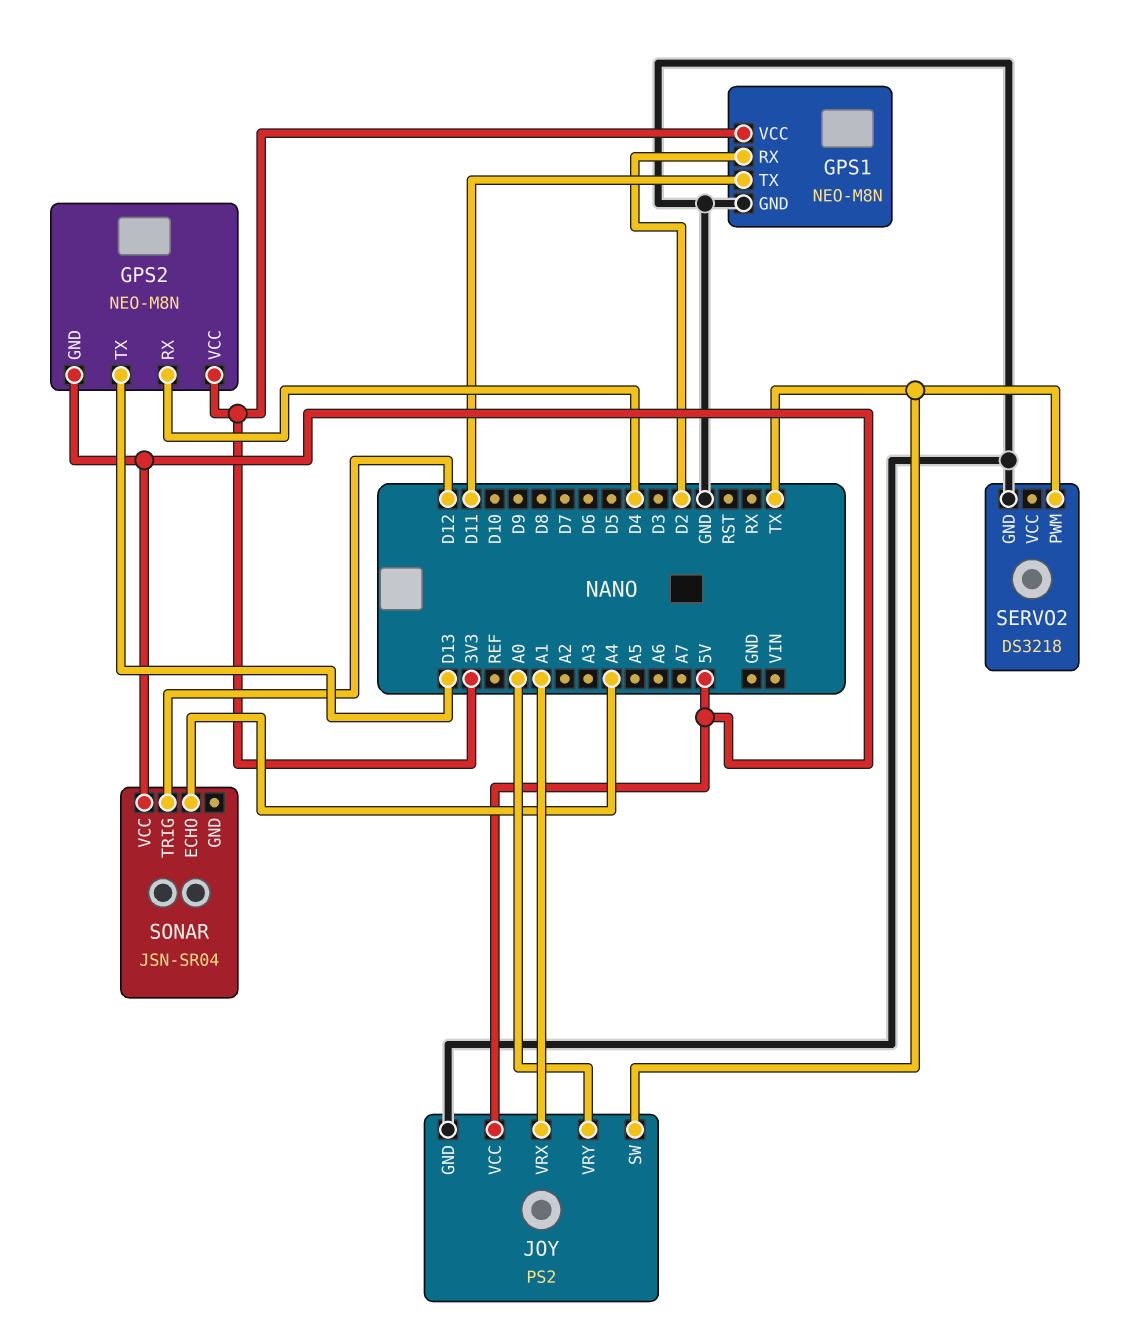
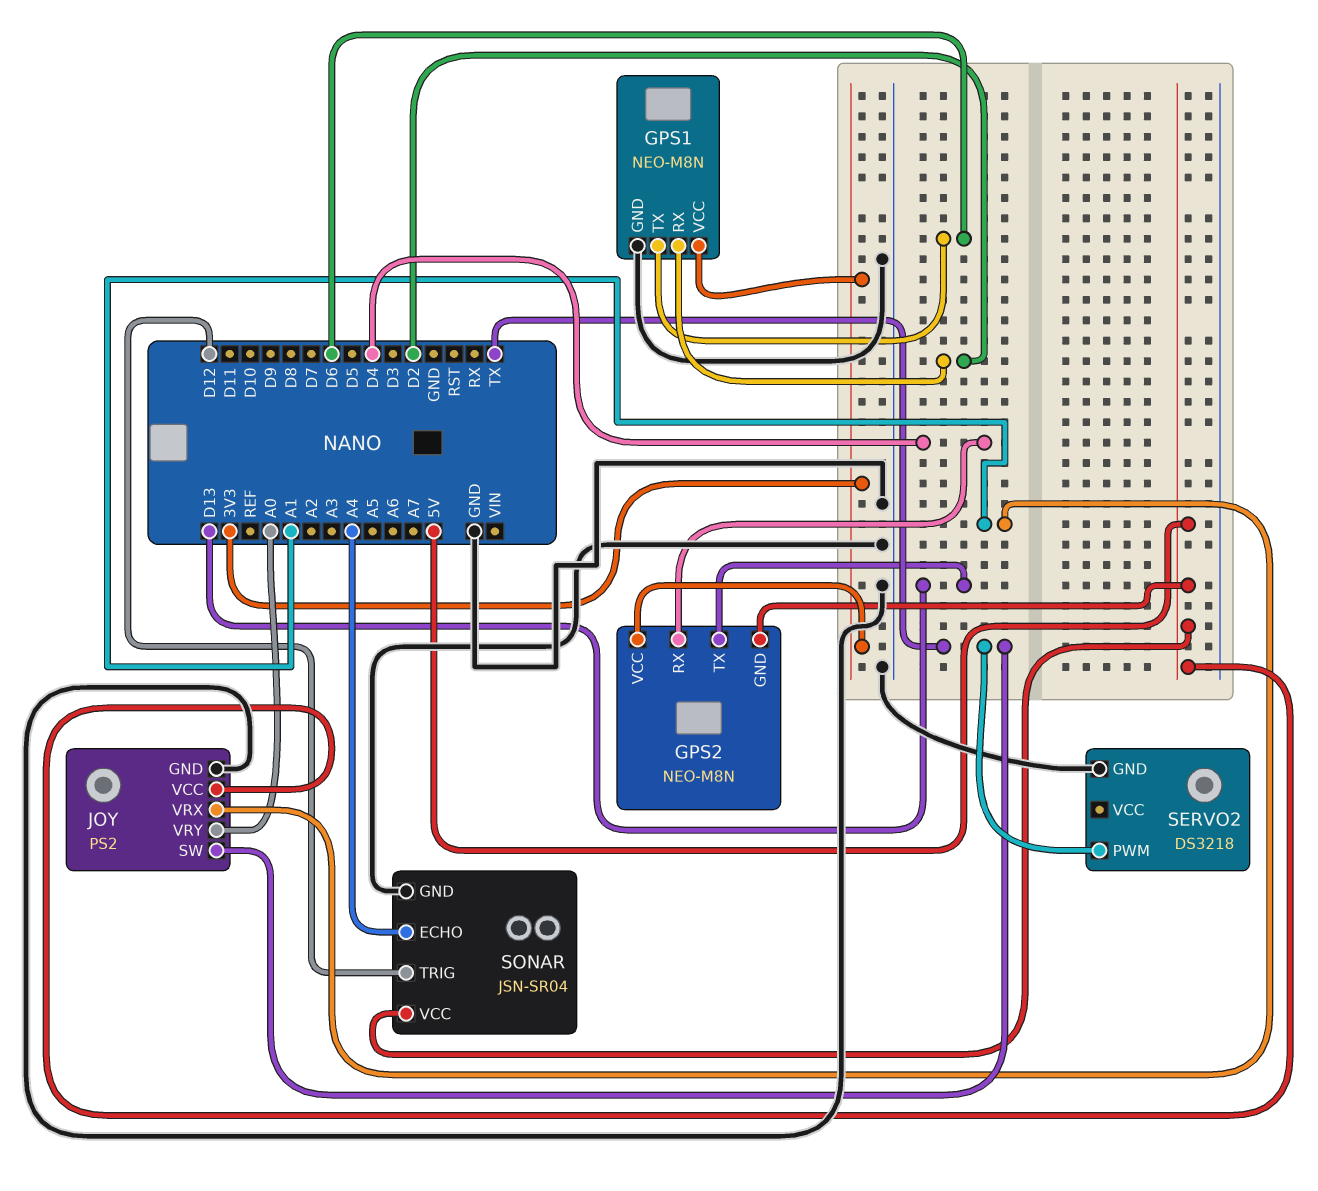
GPS1 pin TX: D11 -> D6
SONAR pin GND: none -> GND

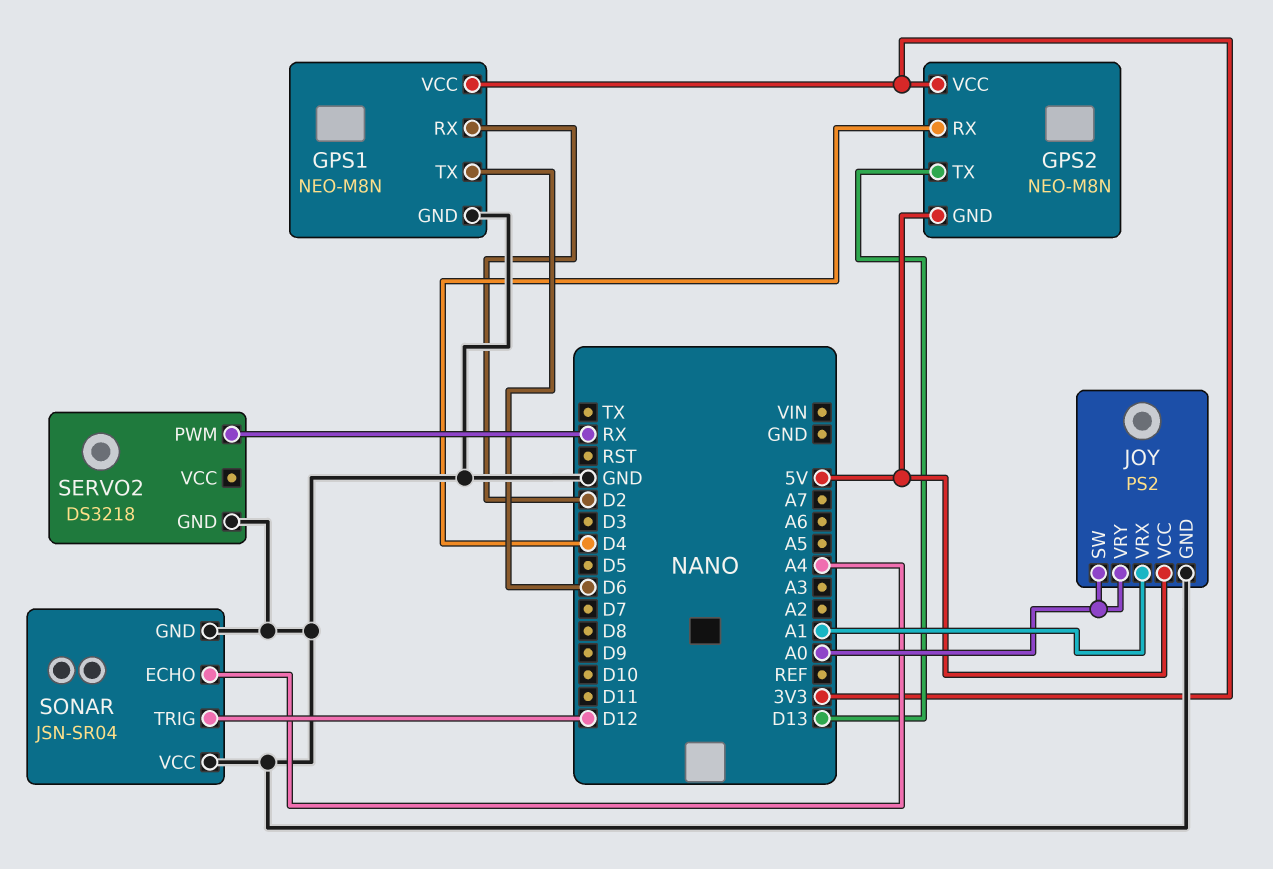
JOY pin SW: TX -> A0
SERVO2 pin PWM: TX -> RX
SONAR pin VCC: 5V -> GND

